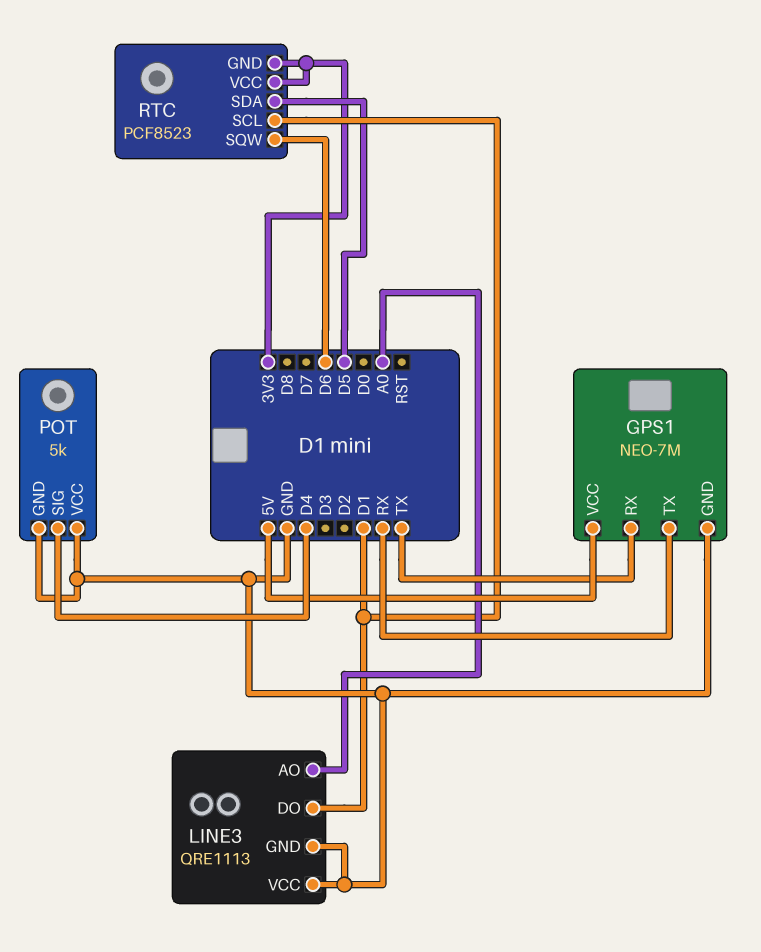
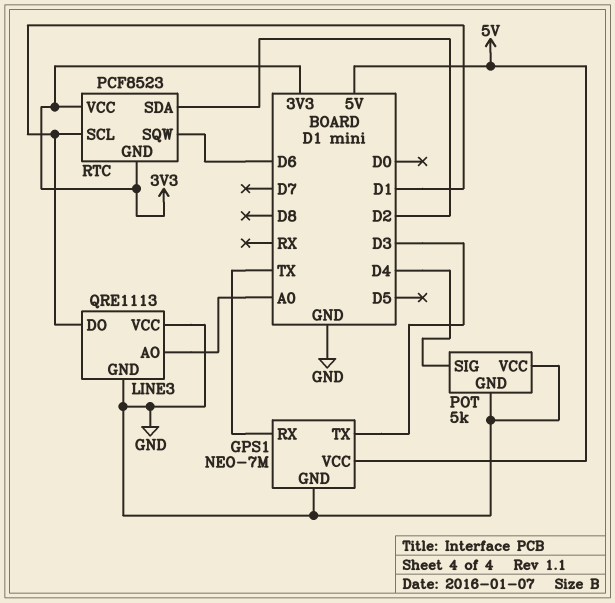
GPS1 pin TX: RX -> D3
RTC pin SDA: D5 -> D2

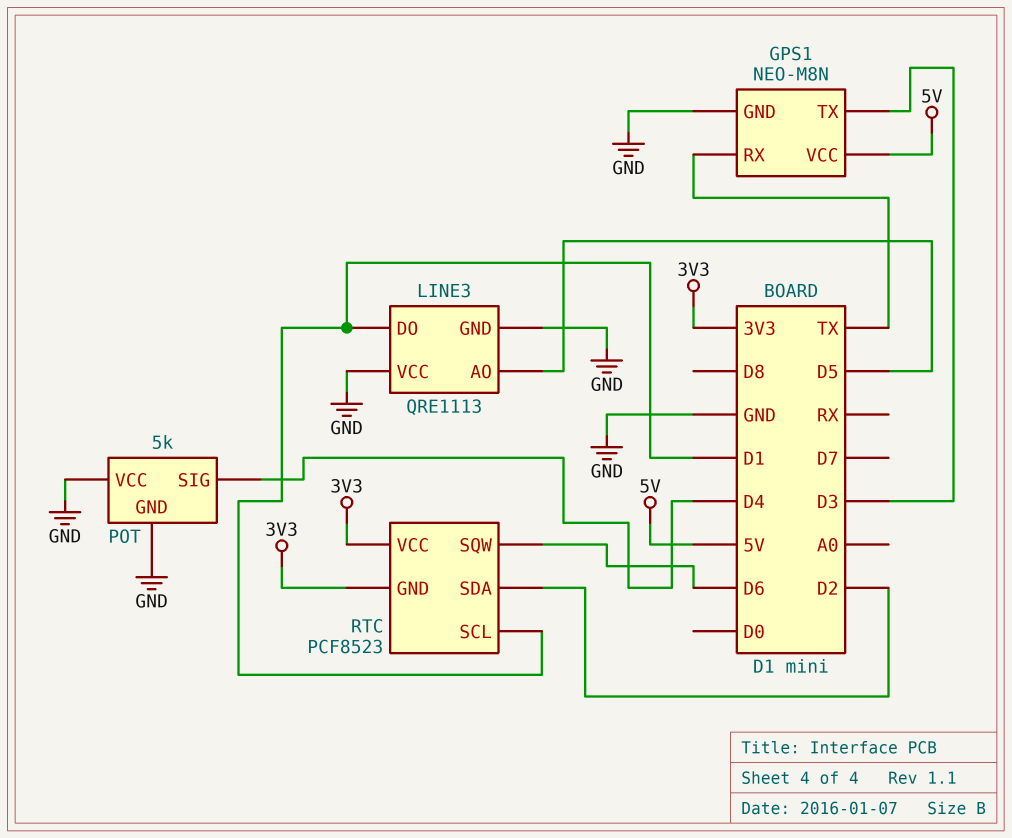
GPS1: NEO-7M -> NEO-M8N
LINE3 pin AO: A0 -> D5

